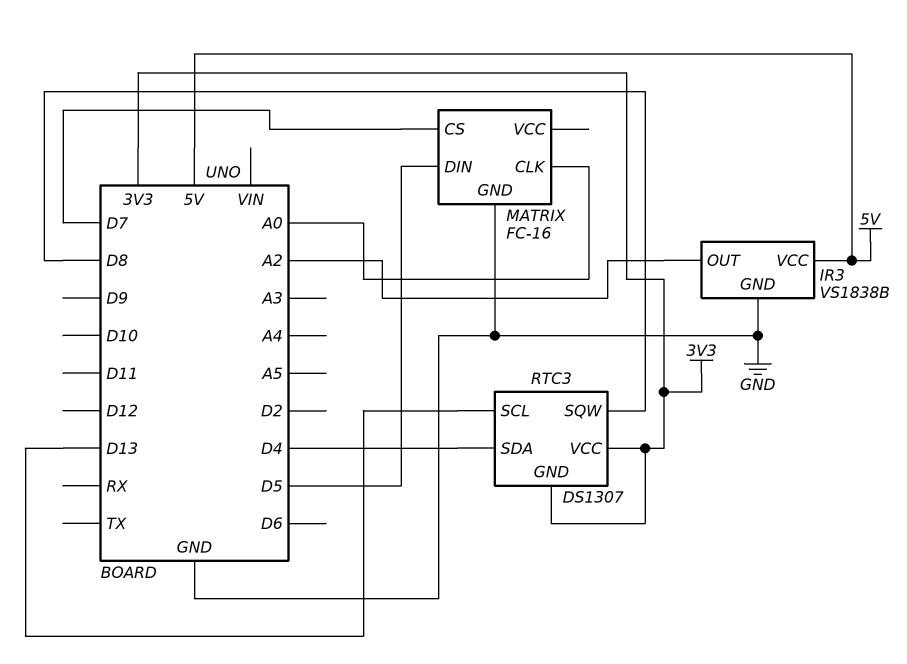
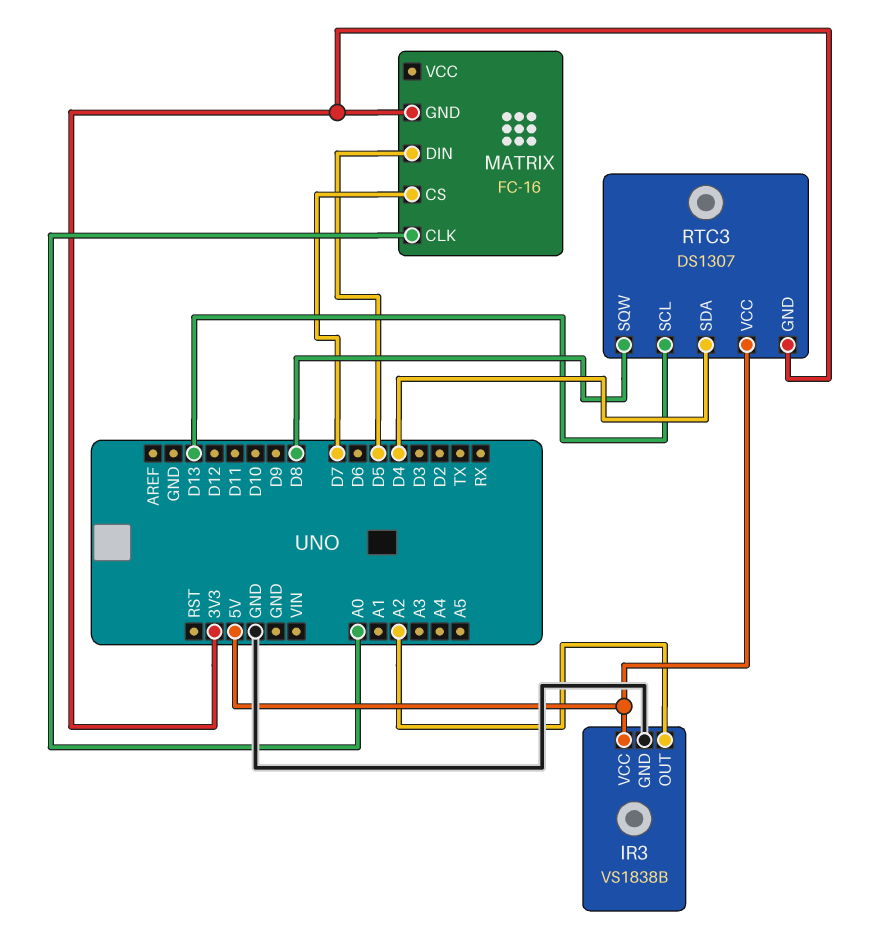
MATRIX pin GND: GND -> 3V3
RTC3 pin VCC: 3V3 -> 5V

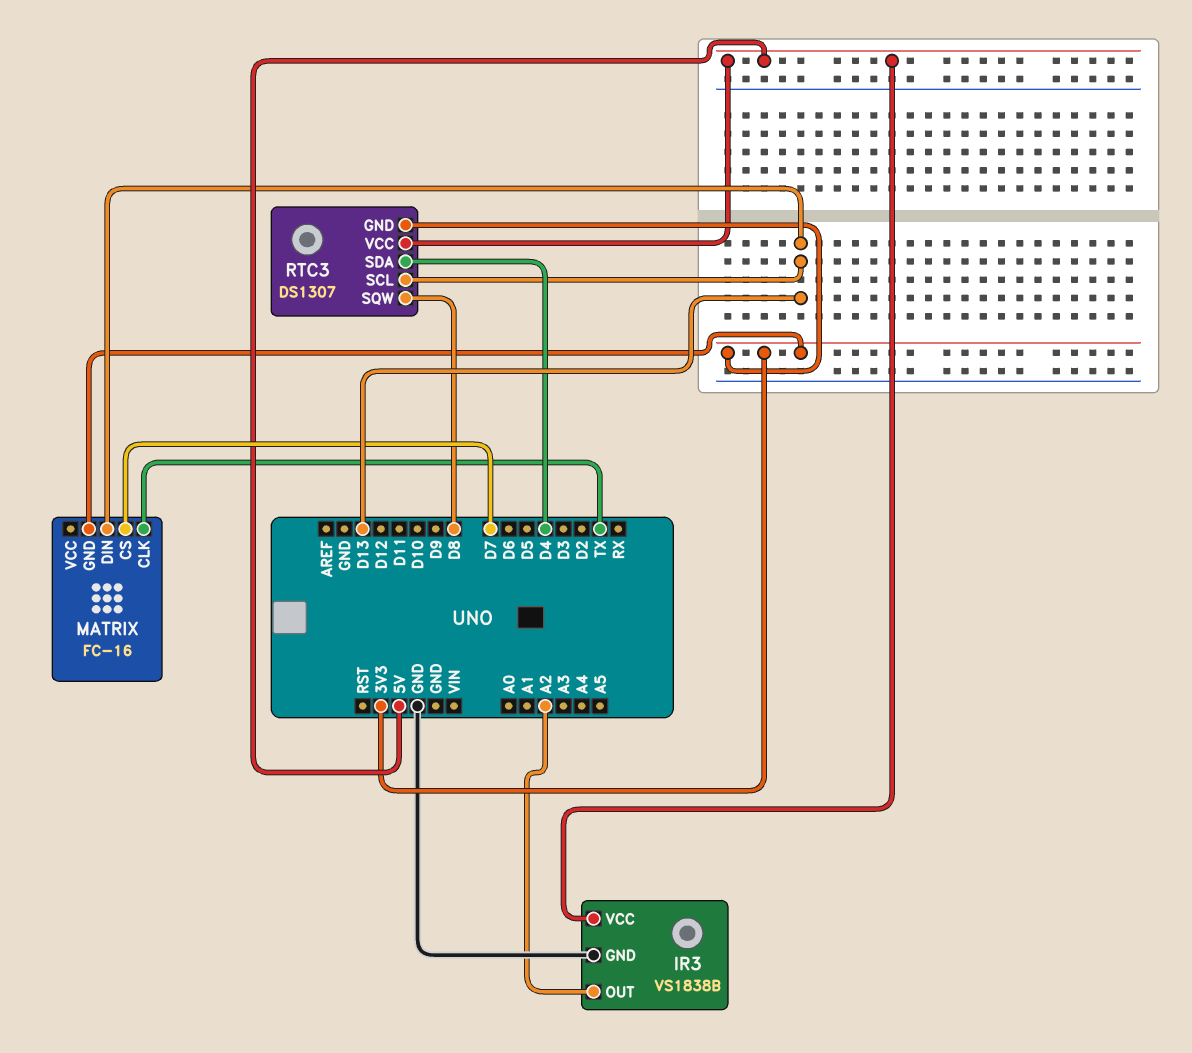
MATRIX pin CLK: A0 -> TX
MATRIX pin DIN: D5 -> D13

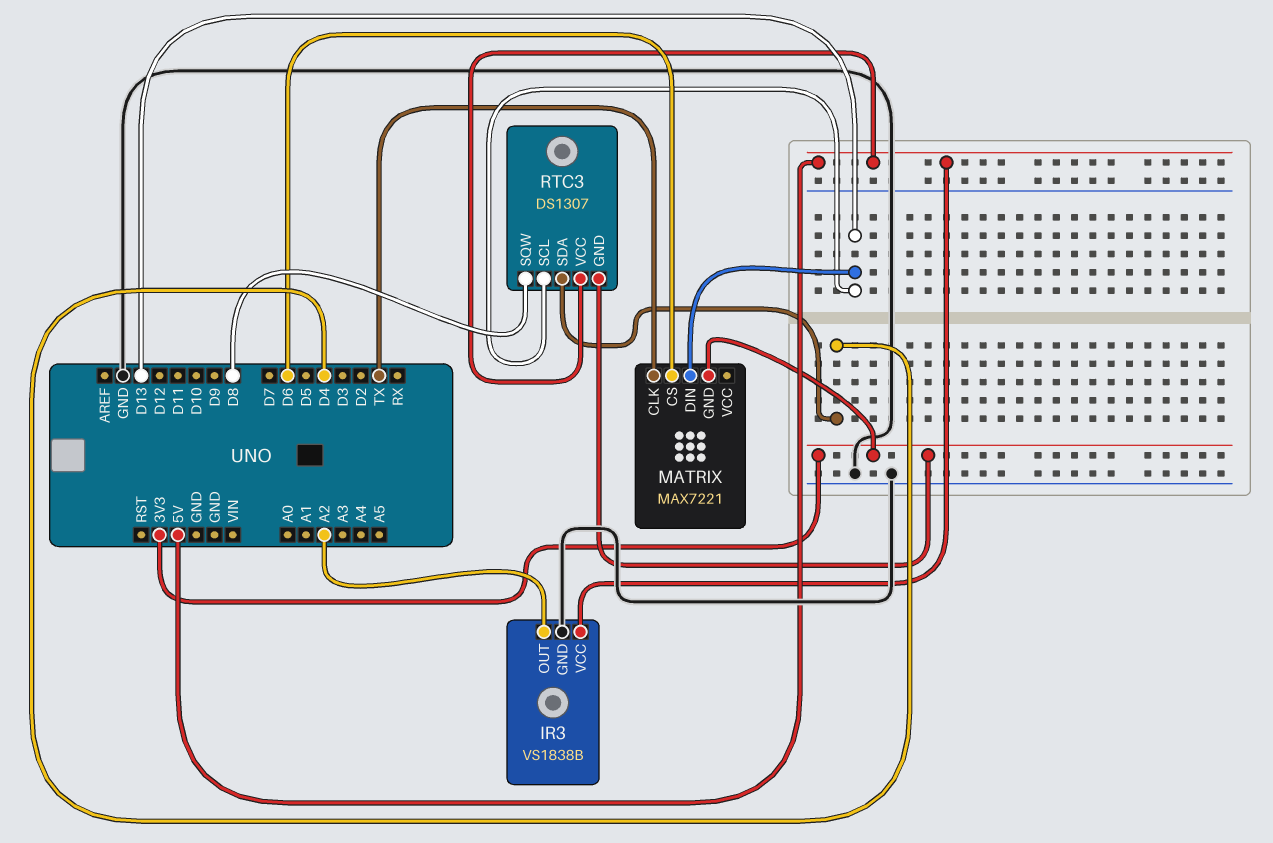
MATRIX: FC-16 -> MAX7221
MATRIX pin CS: D7 -> D6

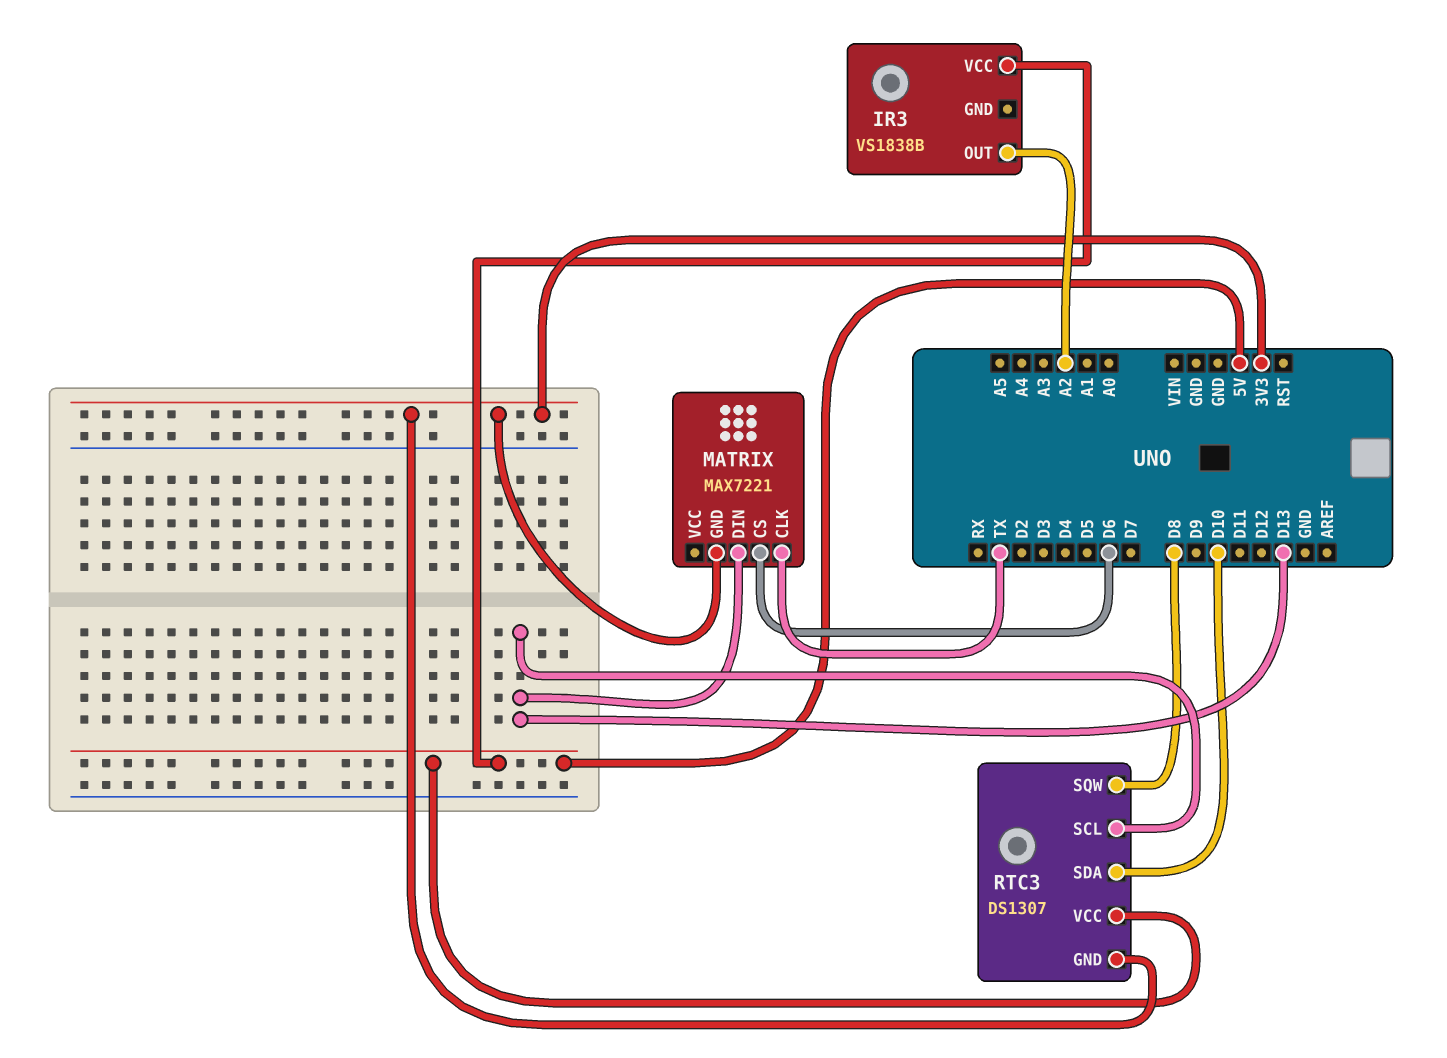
IR3 pin GND: GND -> none
RTC3 pin SDA: D4 -> D10

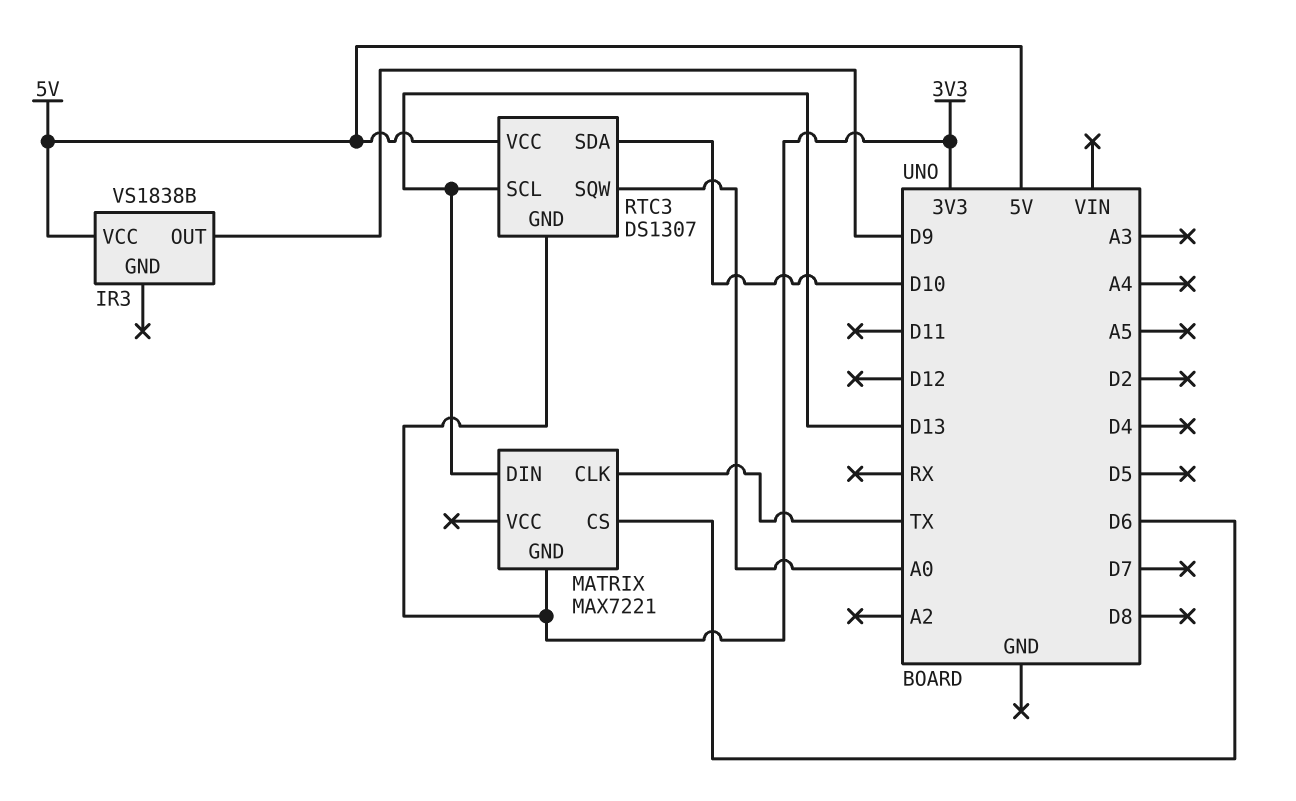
IR3 pin OUT: A2 -> D9
RTC3 pin SQW: D8 -> A0

